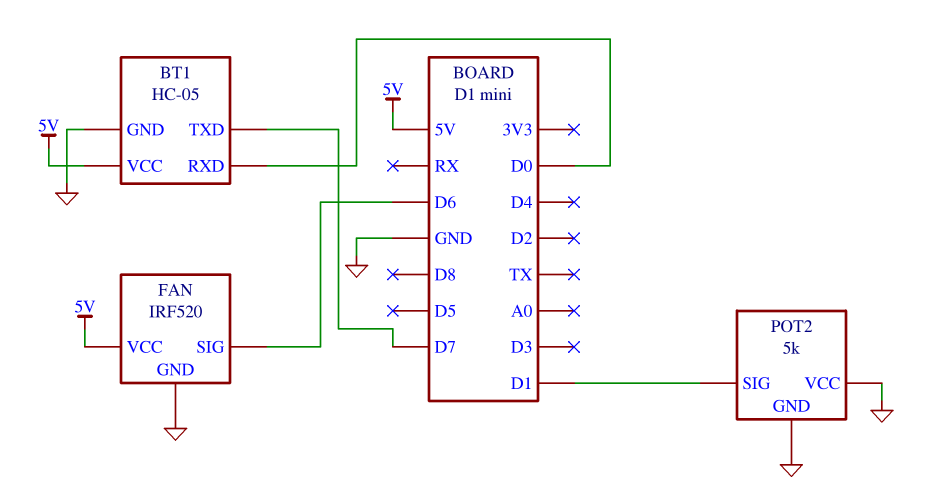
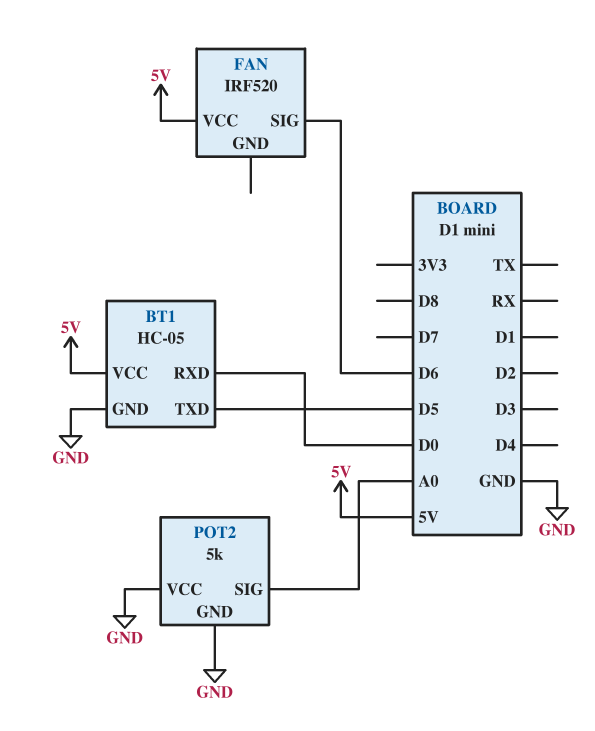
BT1 pin TXD: D7 -> D5
FAN pin GND: GND -> none
POT2 pin SIG: D1 -> A0

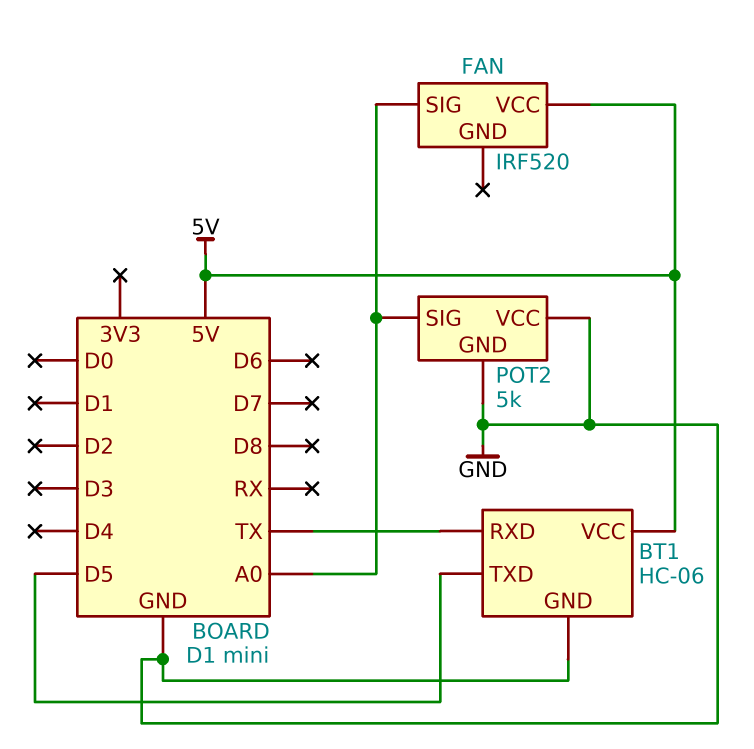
BT1: HC-05 -> HC-06
BT1 pin RXD: D0 -> TX
FAN pin SIG: D6 -> A0

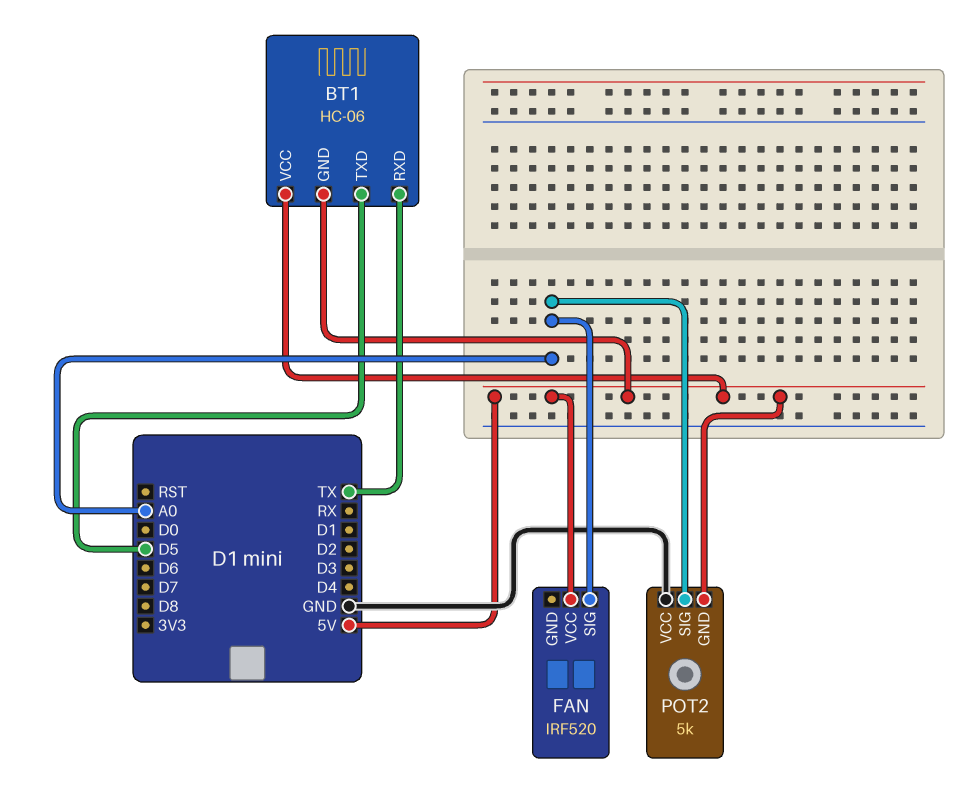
BT1 pin GND: GND -> 5V
POT2 pin GND: GND -> 5V

